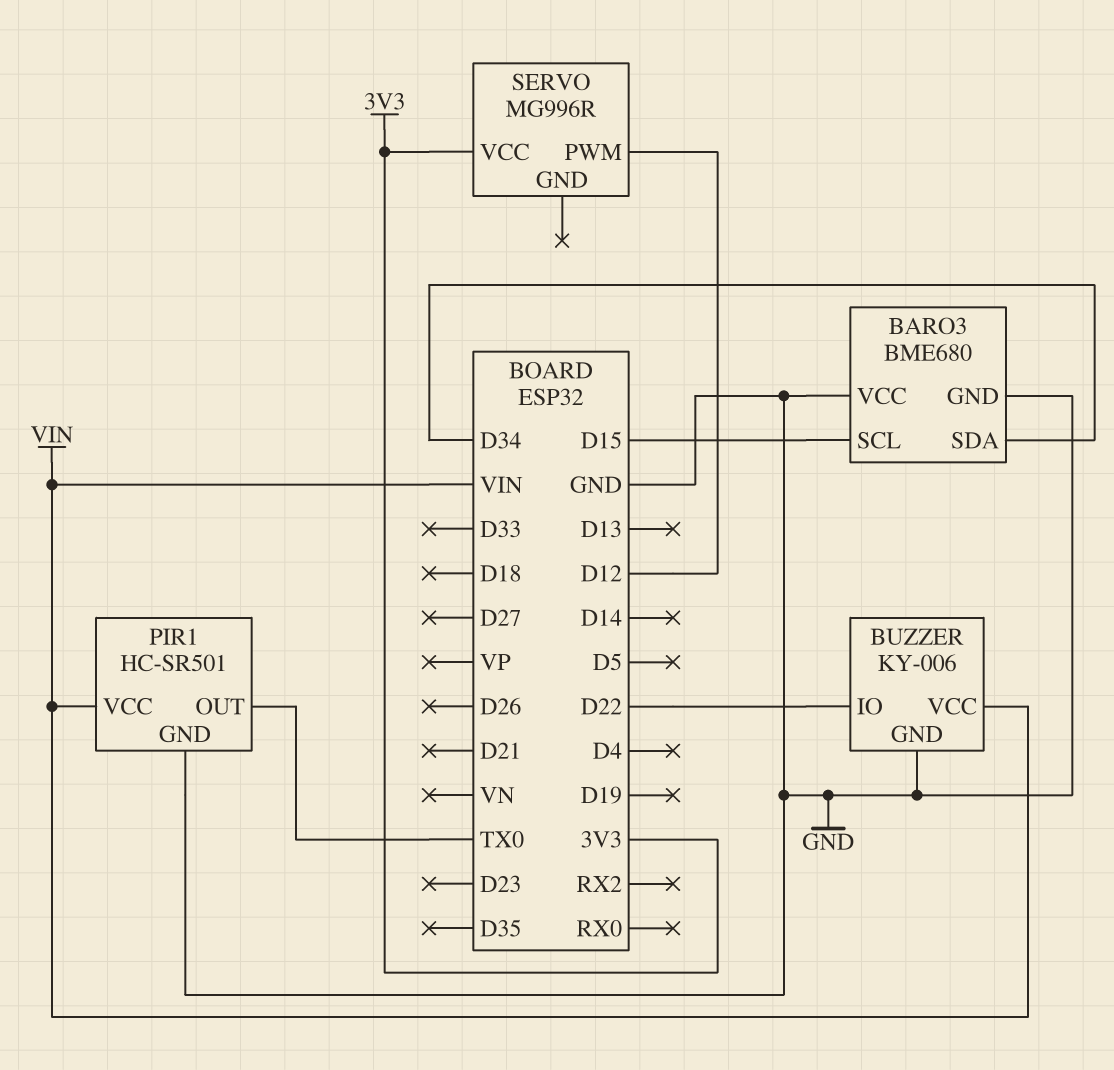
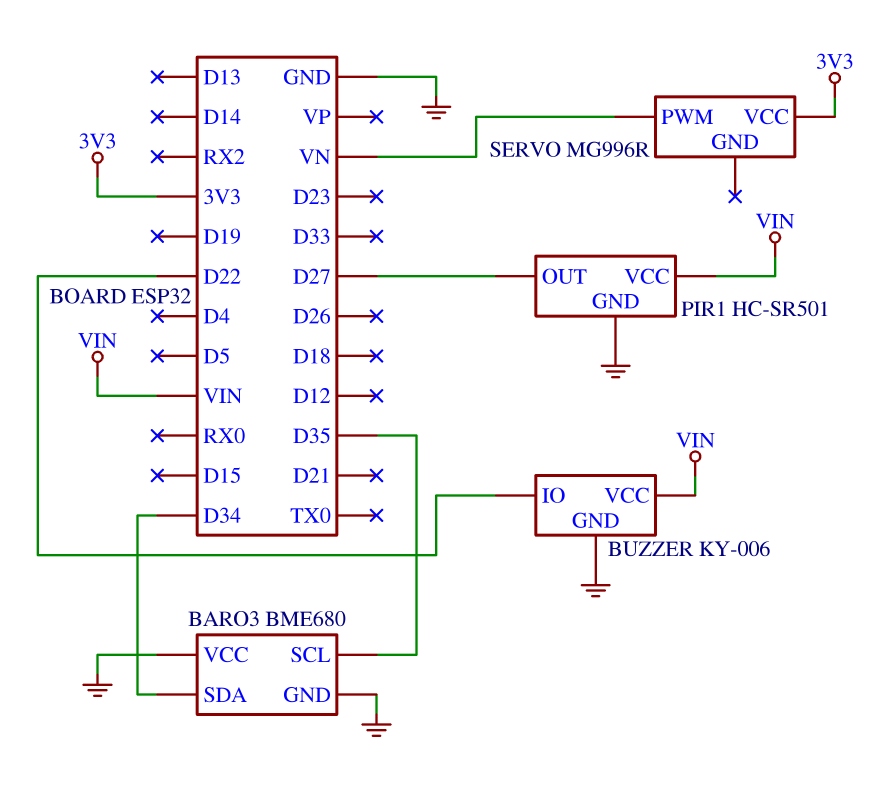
BARO3 pin SCL: D15 -> D35
PIR1 pin OUT: TX0 -> D27
SERVO pin PWM: D12 -> VN

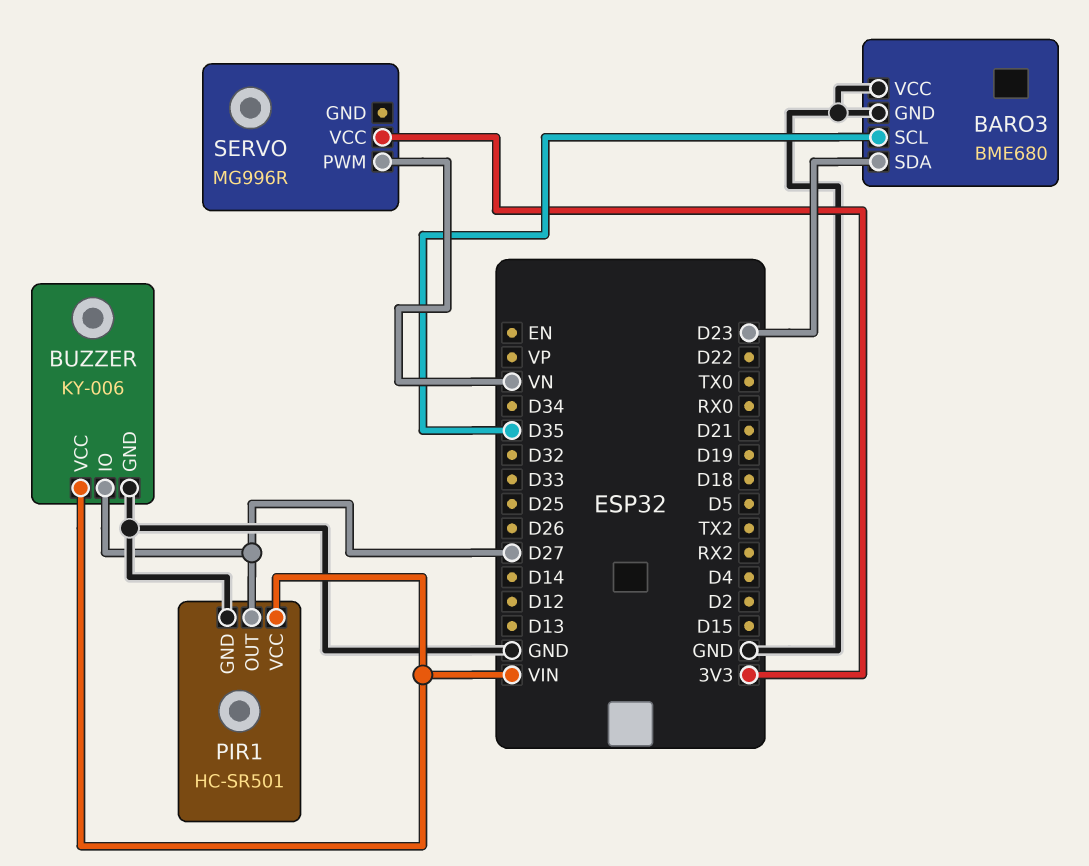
BARO3 pin SDA: D34 -> D23
BUZZER pin IO: D22 -> D27

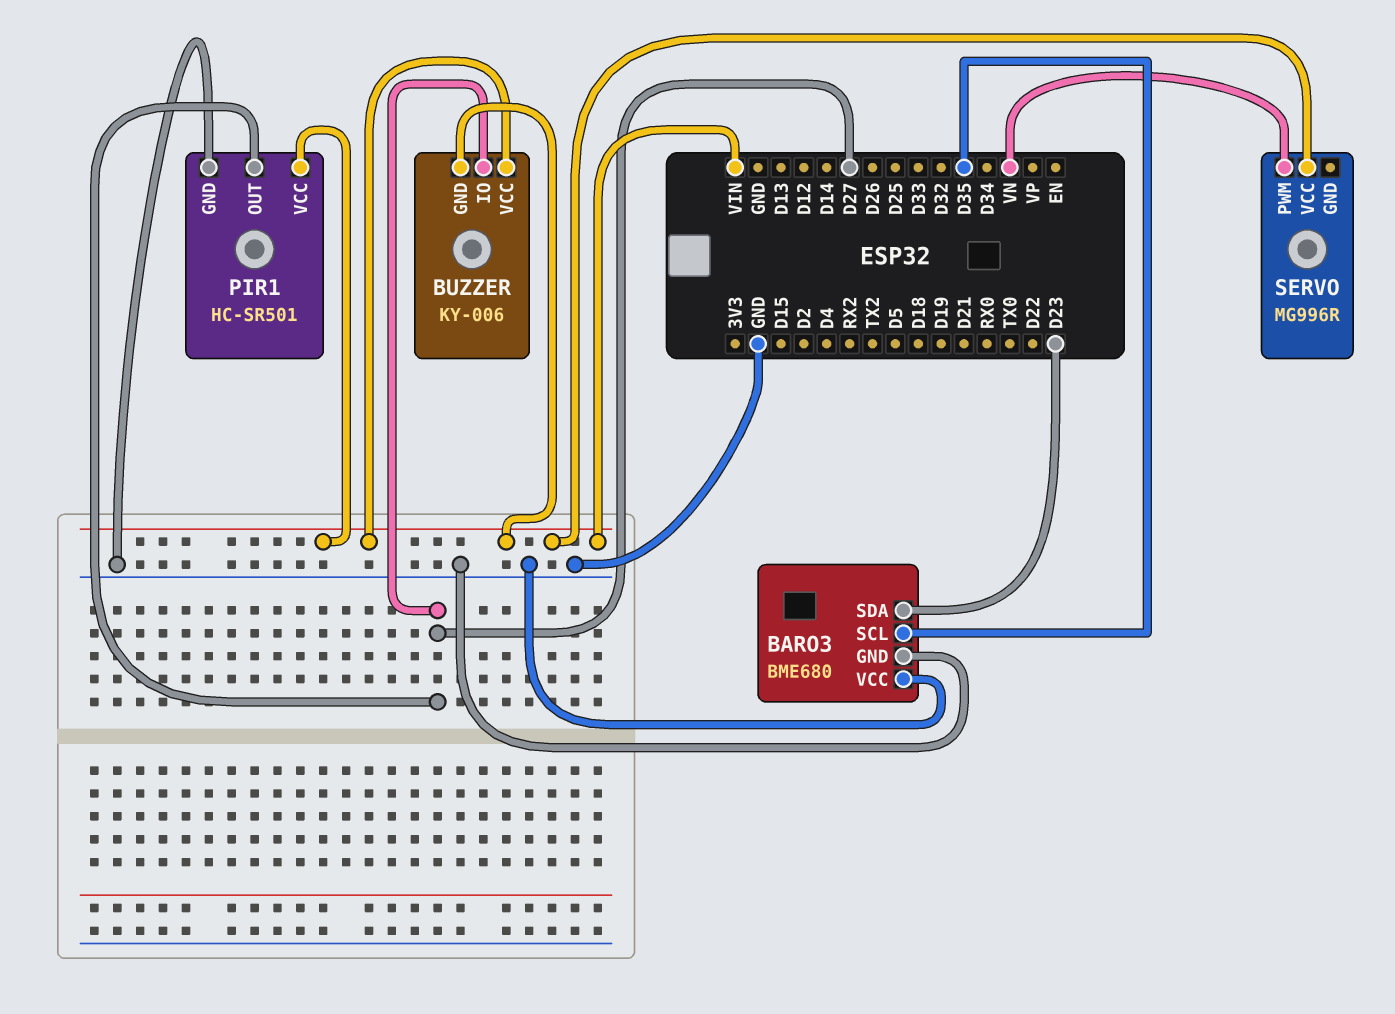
BUZZER pin GND: GND -> VIN
SERVO pin VCC: 3V3 -> VIN

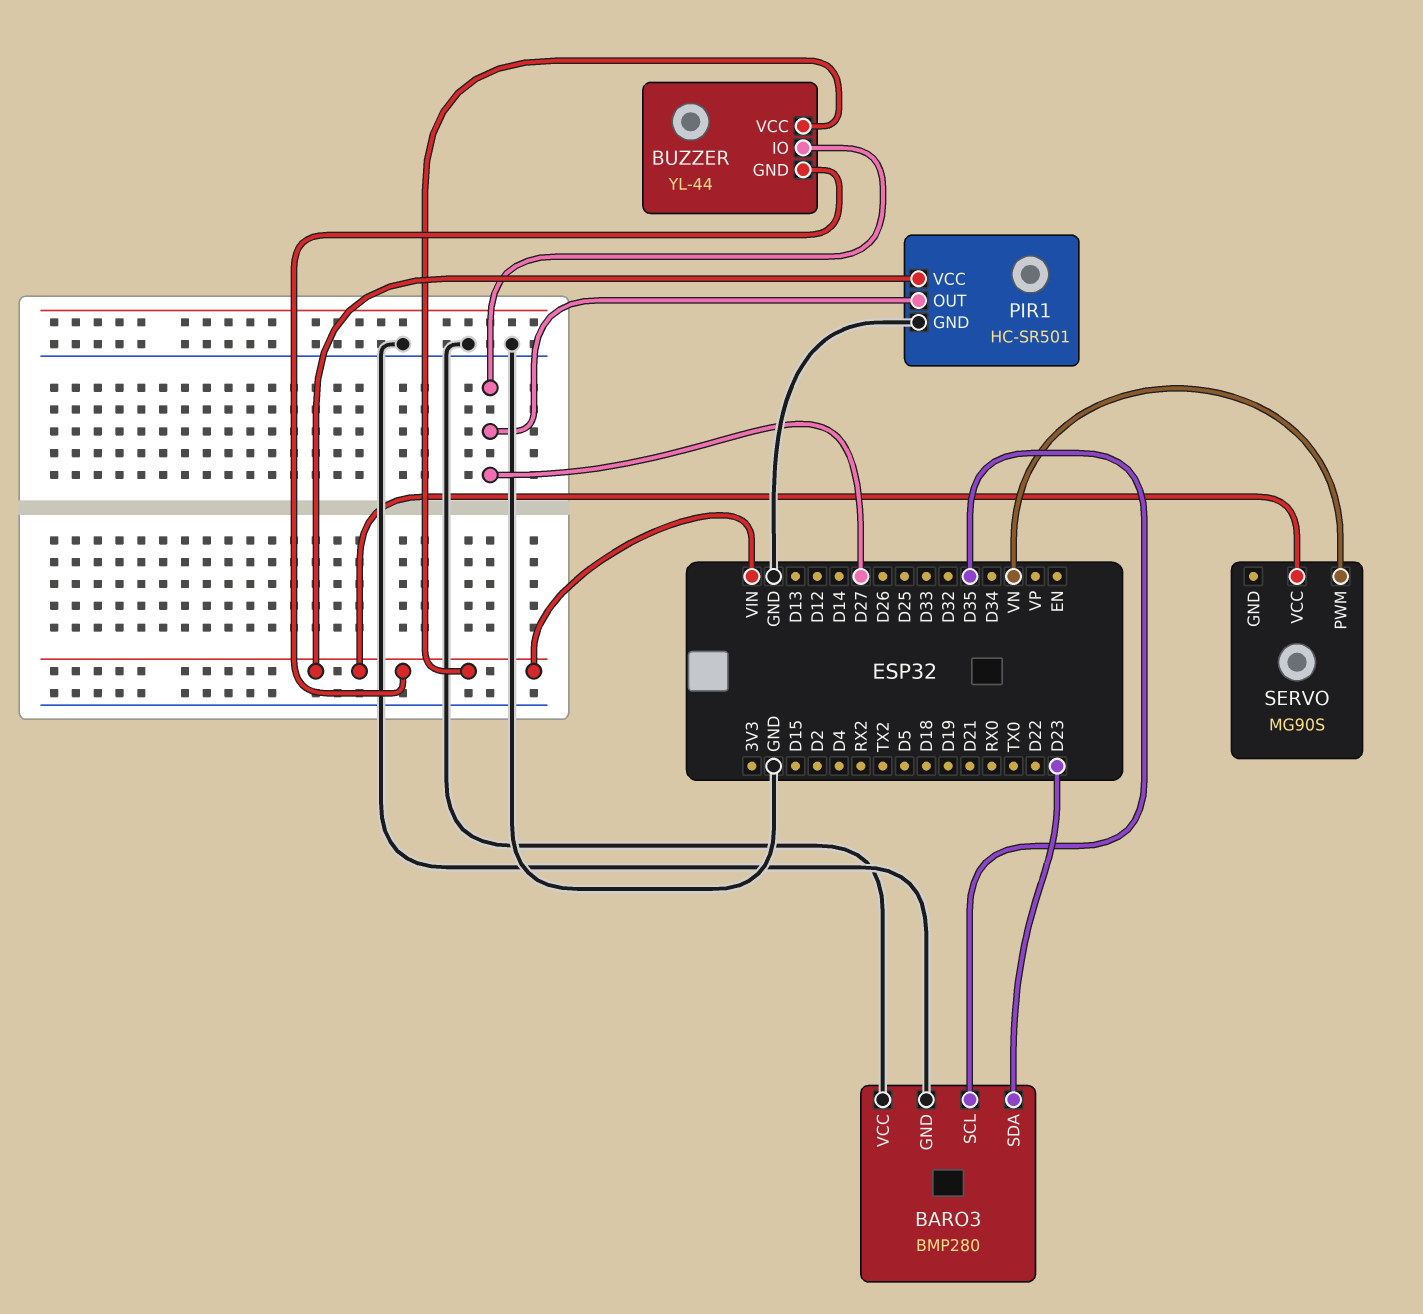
BARO3: BME680 -> BMP280
BUZZER: KY-006 -> YL-44
SERVO: MG996R -> MG90S

